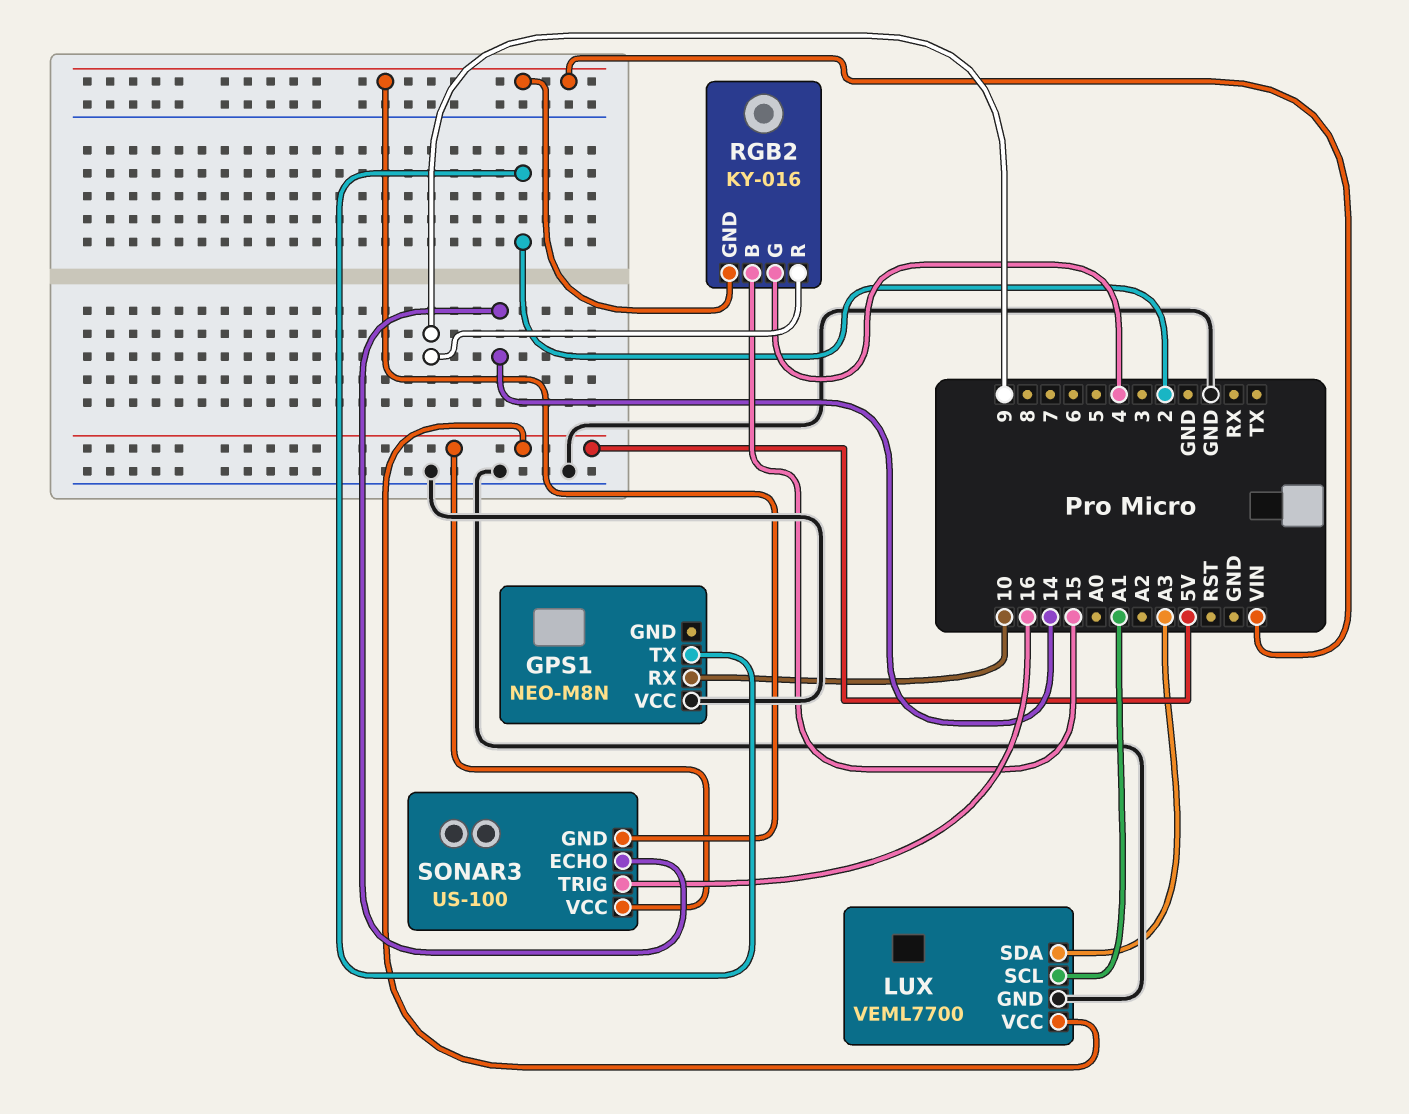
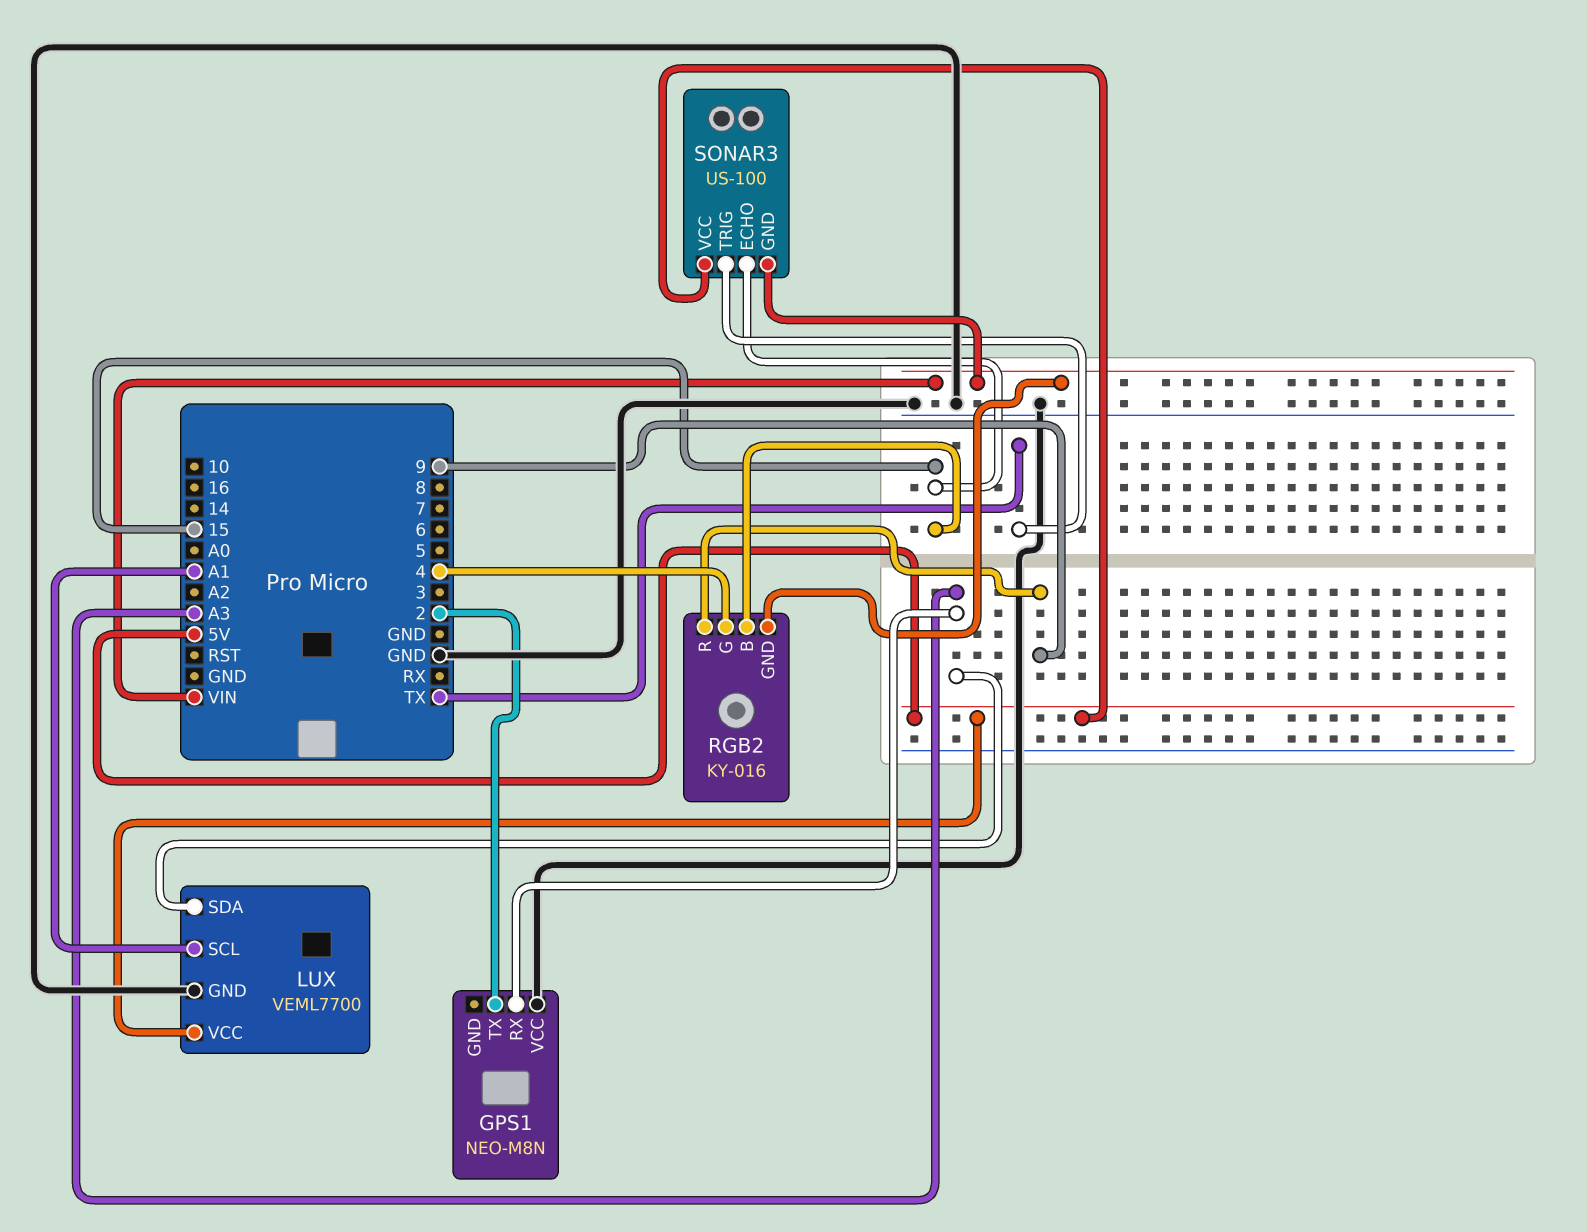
GPS1 pin RX: 10 -> A3
SONAR3 pin ECHO: 14 -> 15
SONAR3 pin TRIG: 16 -> TX

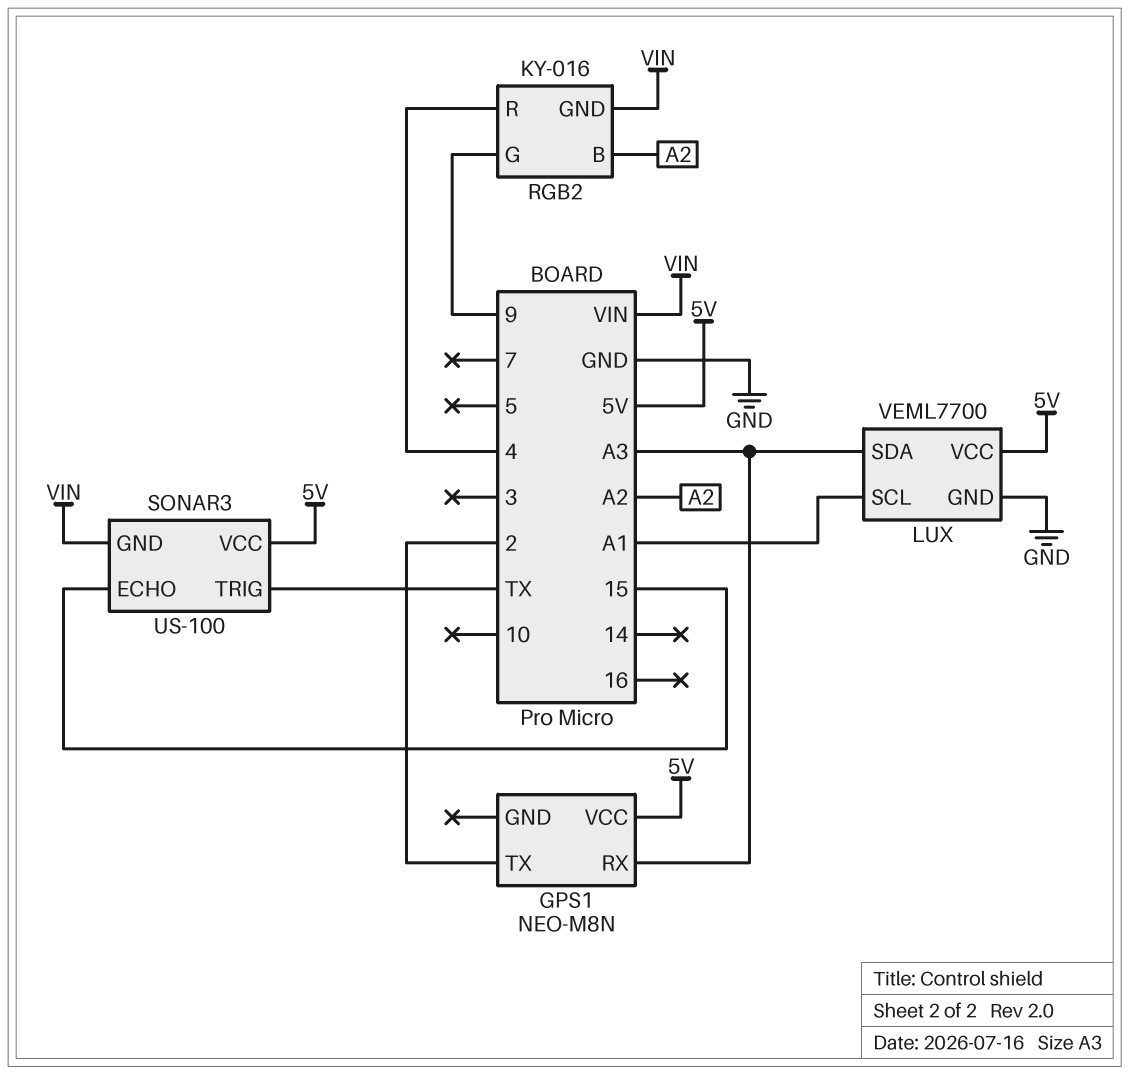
GPS1 pin VCC: GND -> 5V
RGB2 pin B: 15 -> A2
RGB2 pin G: 4 -> 9
RGB2 pin R: 9 -> 4

